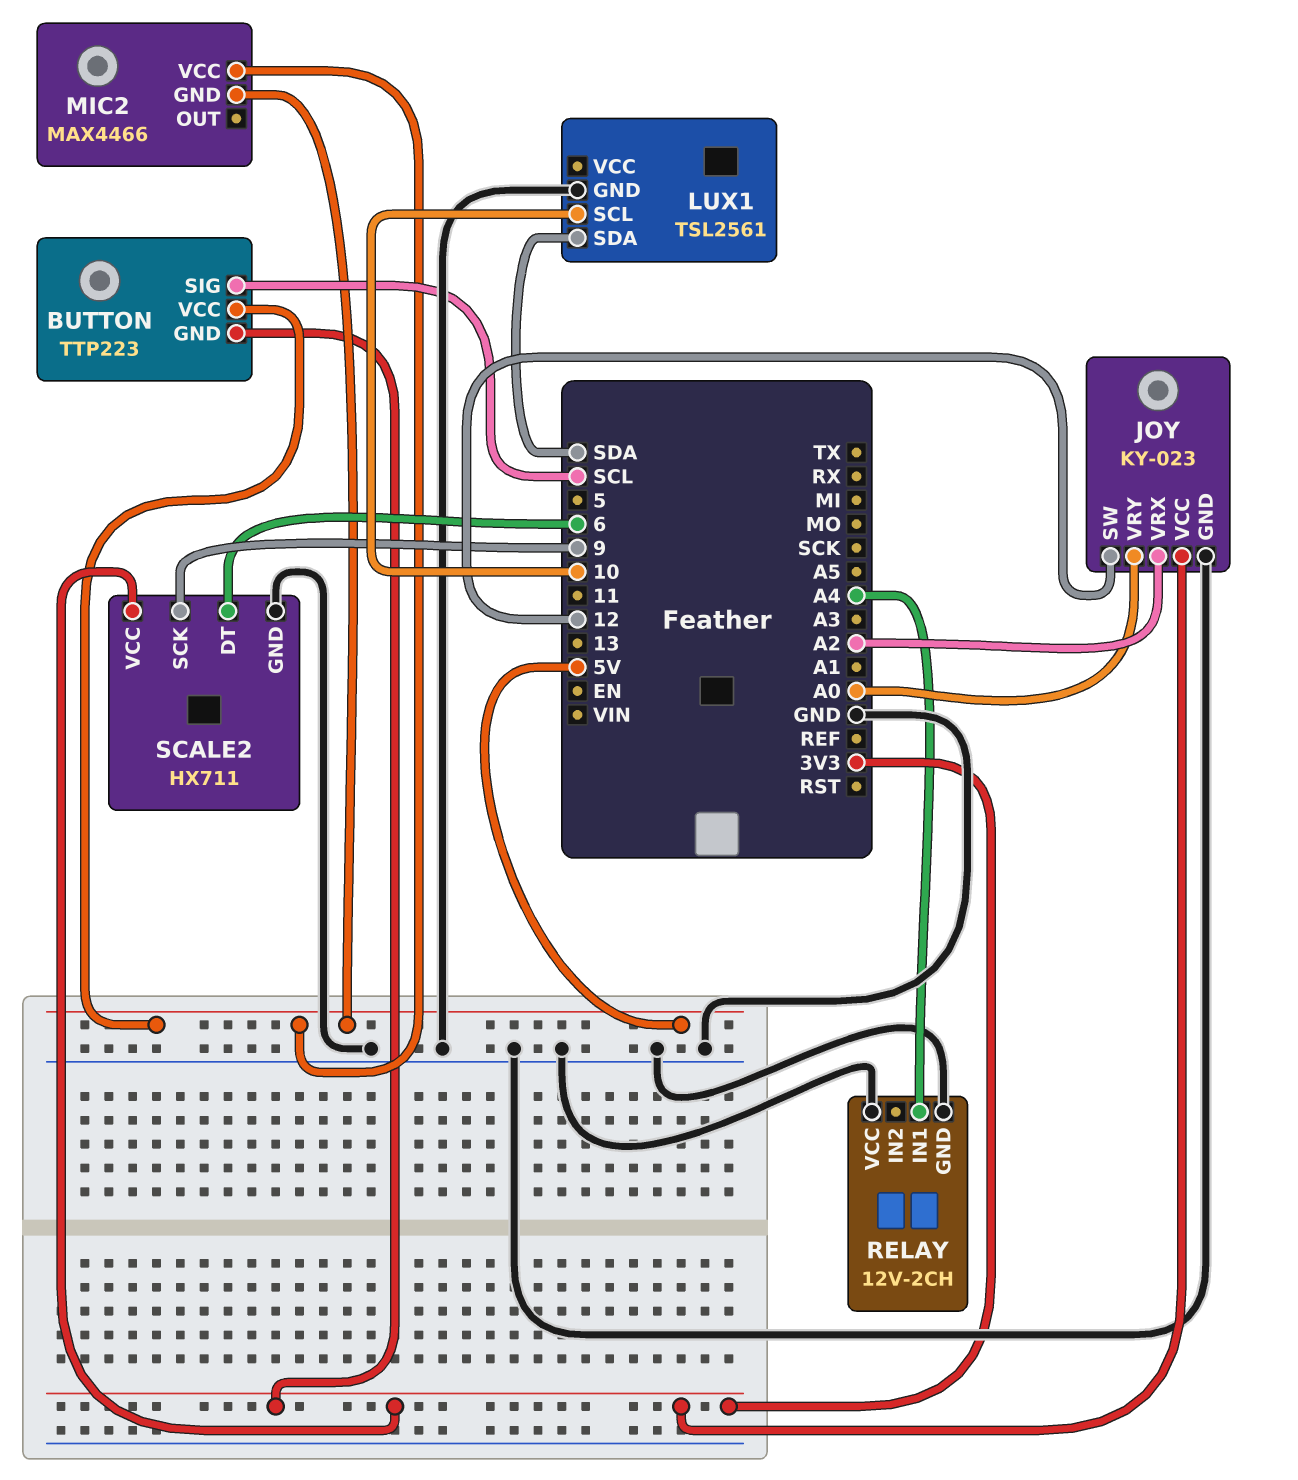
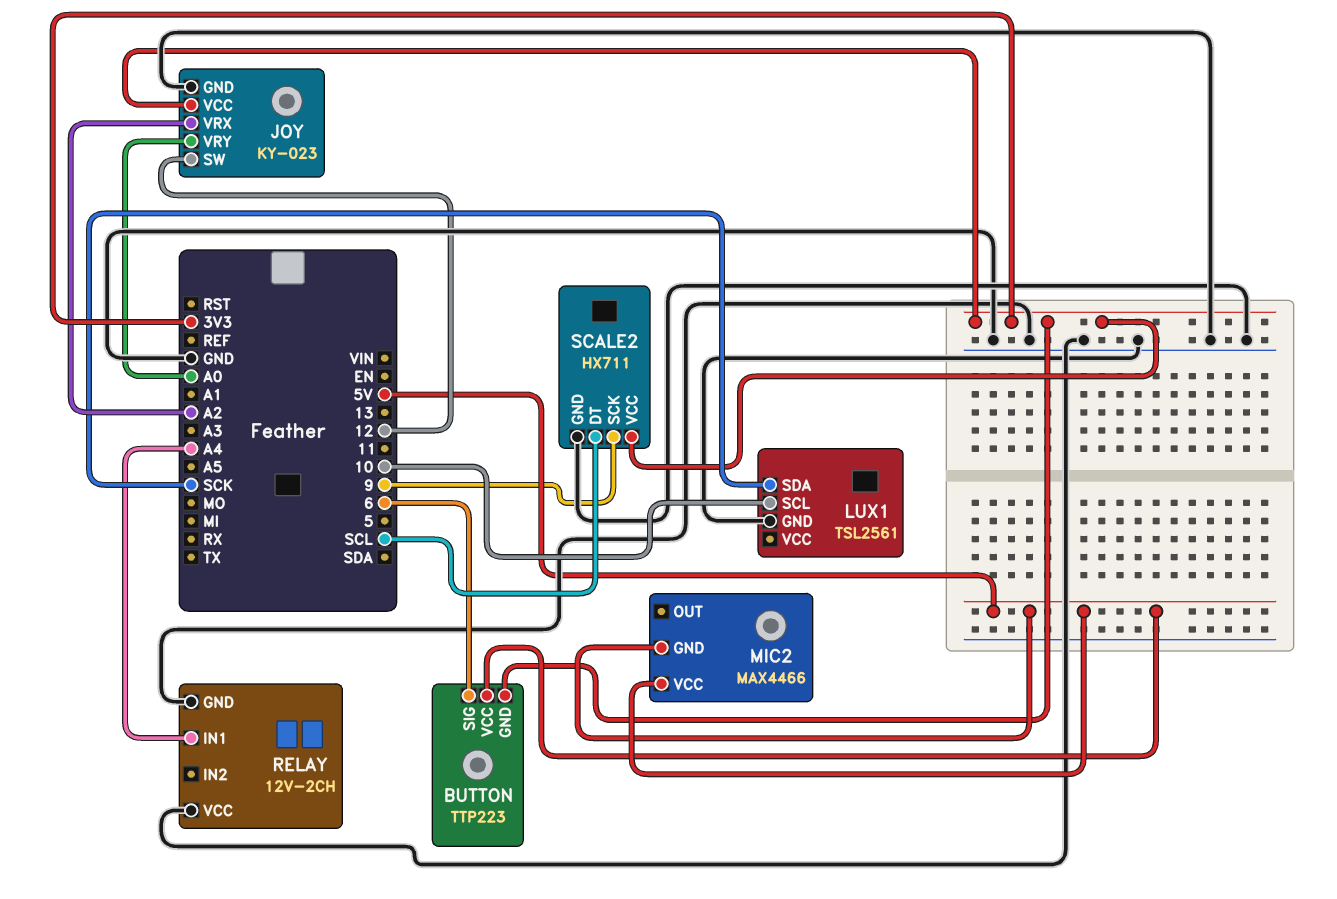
BUTTON pin SIG: SCL -> 6
LUX1 pin SDA: SDA -> SCK
SCALE2 pin DT: 6 -> SCL

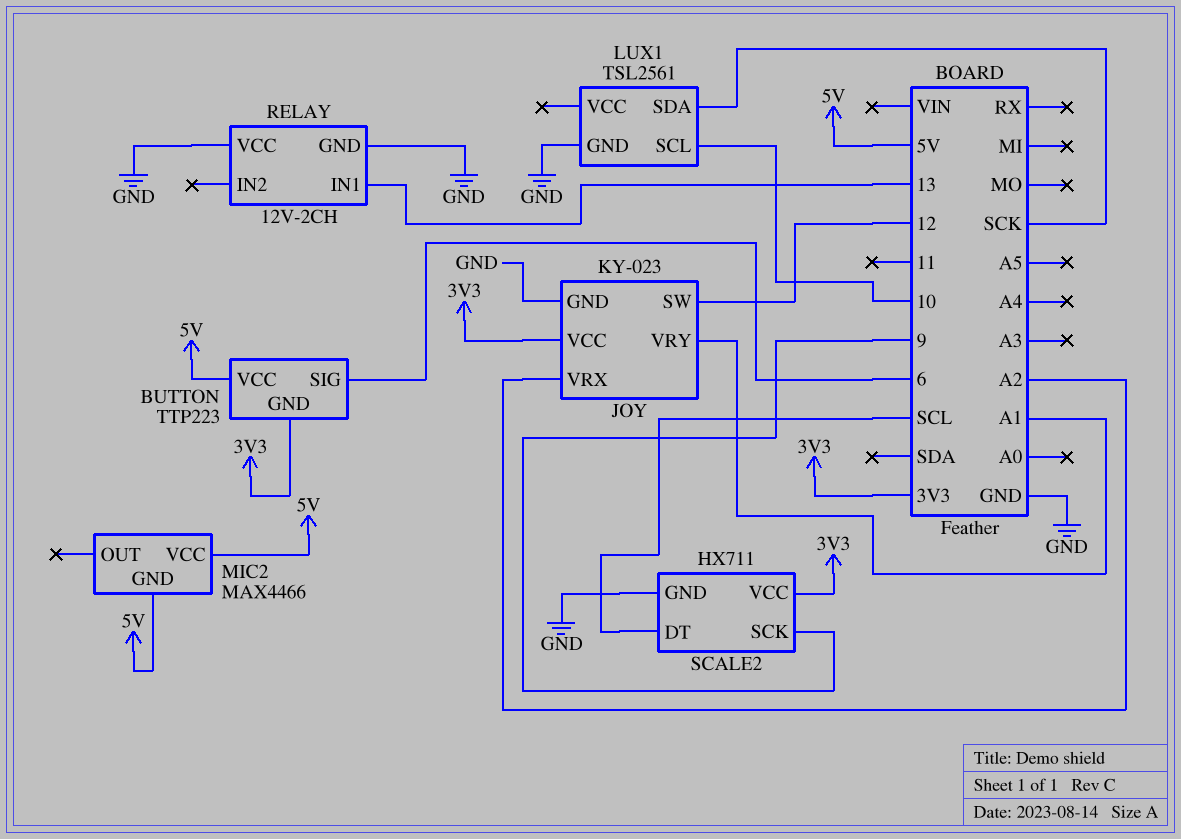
JOY pin VRY: A0 -> A1
RELAY pin IN1: A4 -> 13

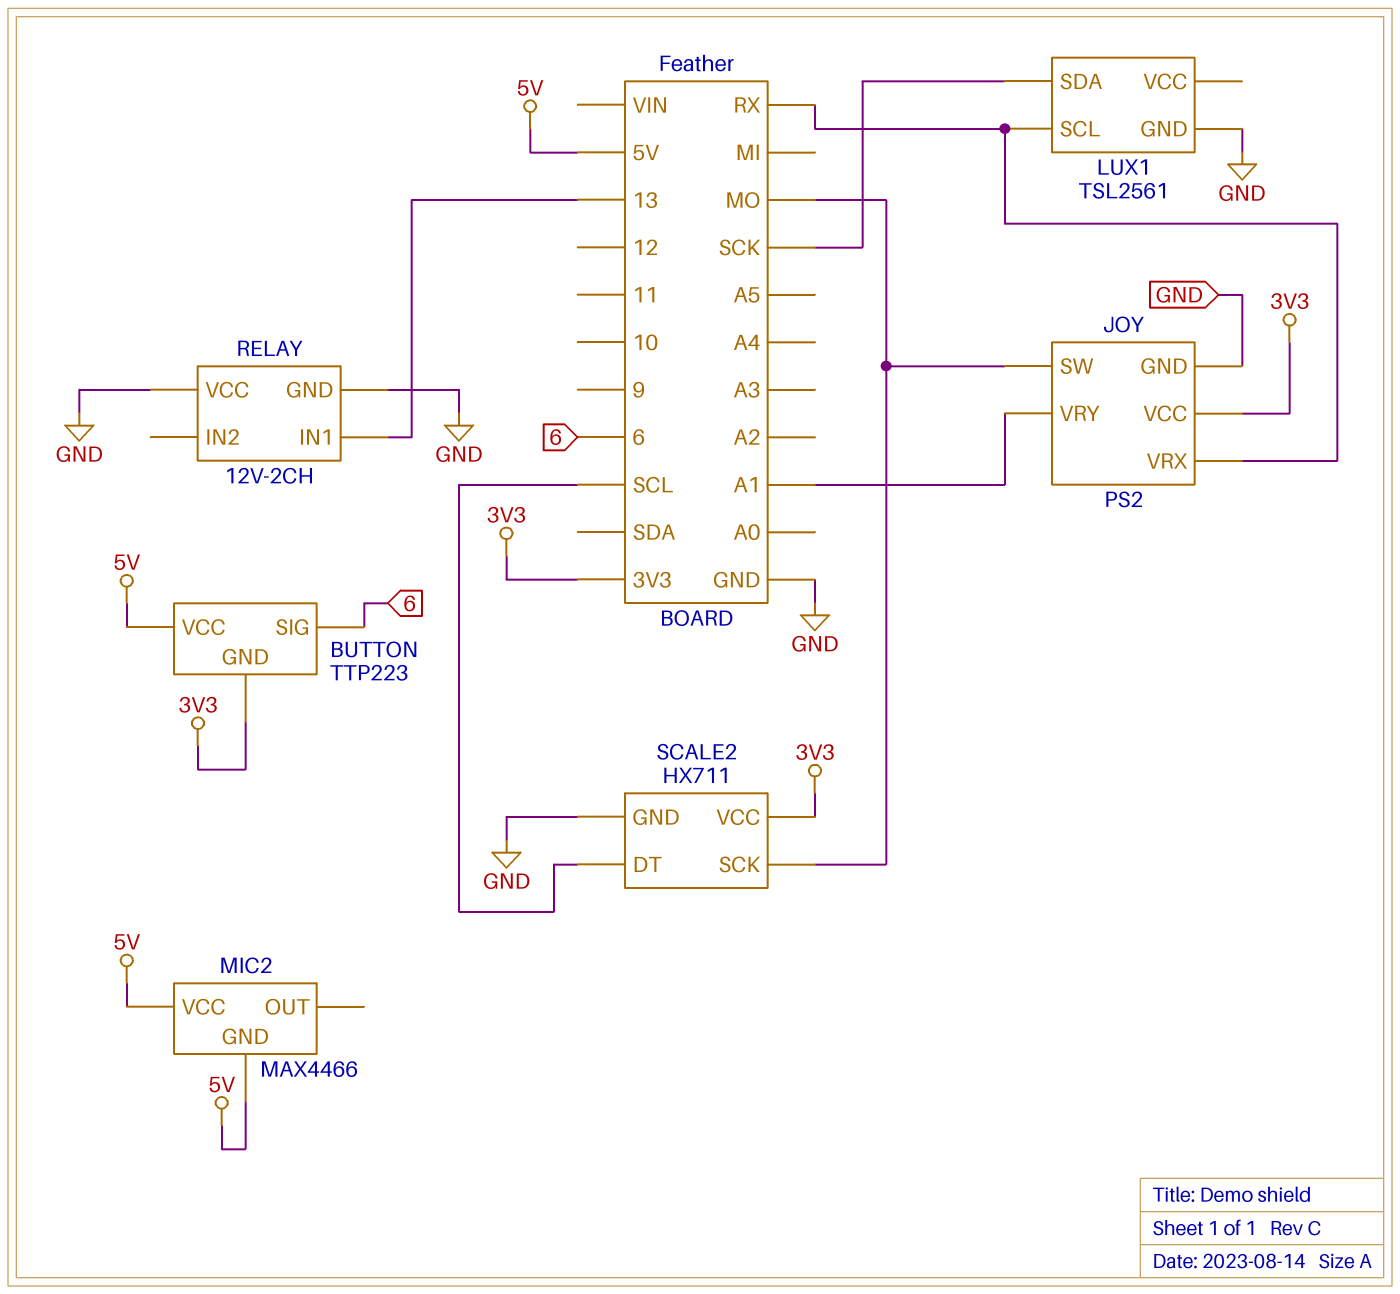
JOY: KY-023 -> PS2
JOY pin SW: 12 -> MO
JOY pin VRX: A2 -> RX
LUX1 pin SCL: 10 -> RX
SCALE2 pin SCK: 9 -> MO

